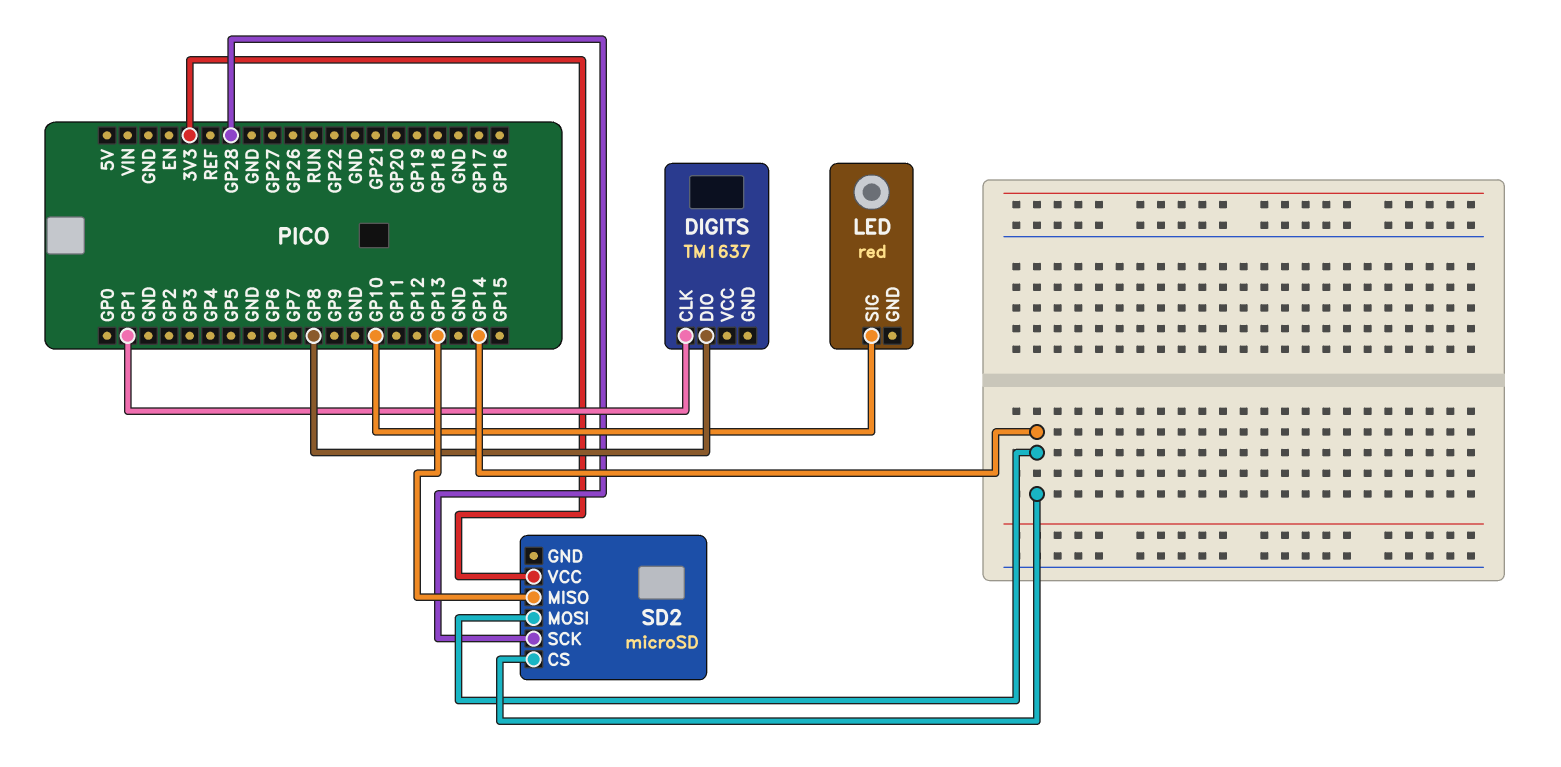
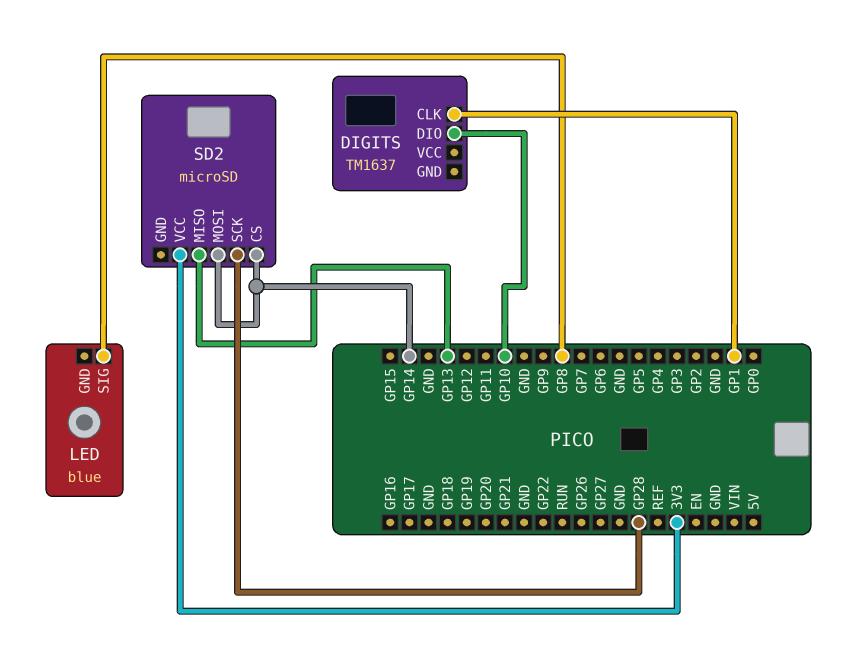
DIGITS pin DIO: GP8 -> GP10
LED: red -> blue
LED pin SIG: GP10 -> GP8

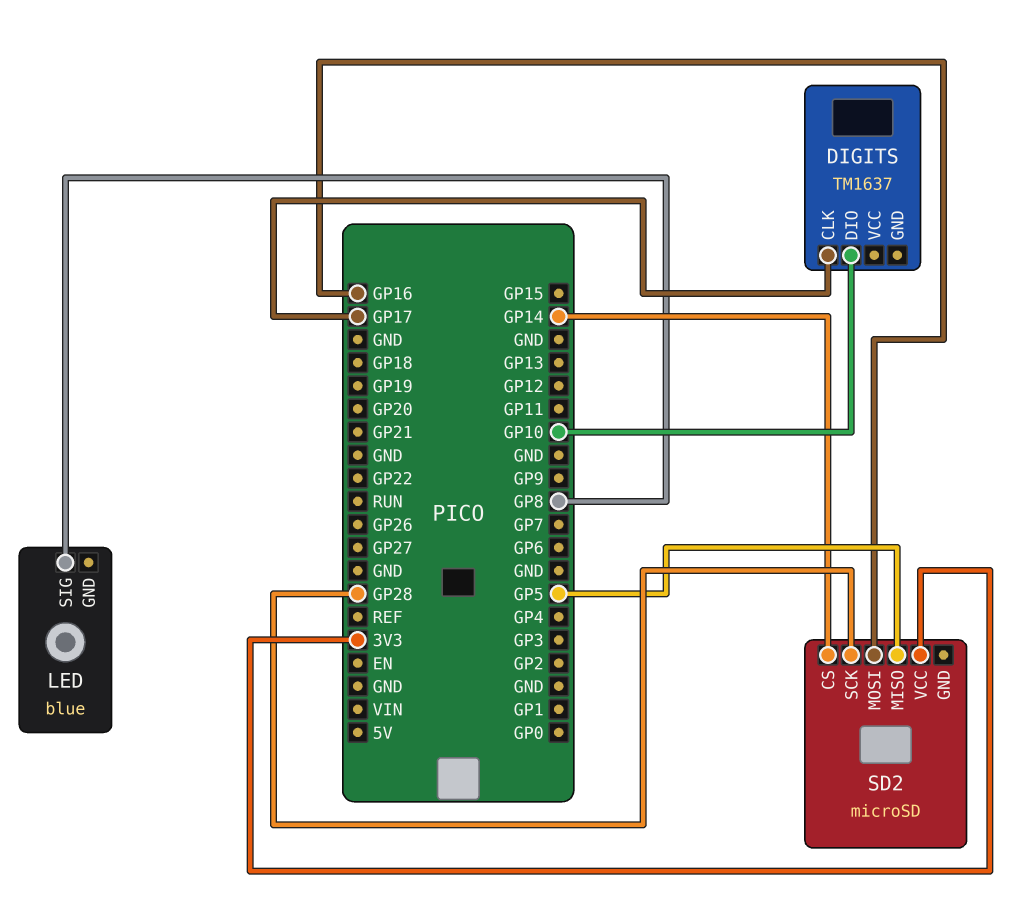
DIGITS pin CLK: GP1 -> GP17
SD2 pin MISO: GP13 -> GP5
SD2 pin MOSI: GP14 -> GP16

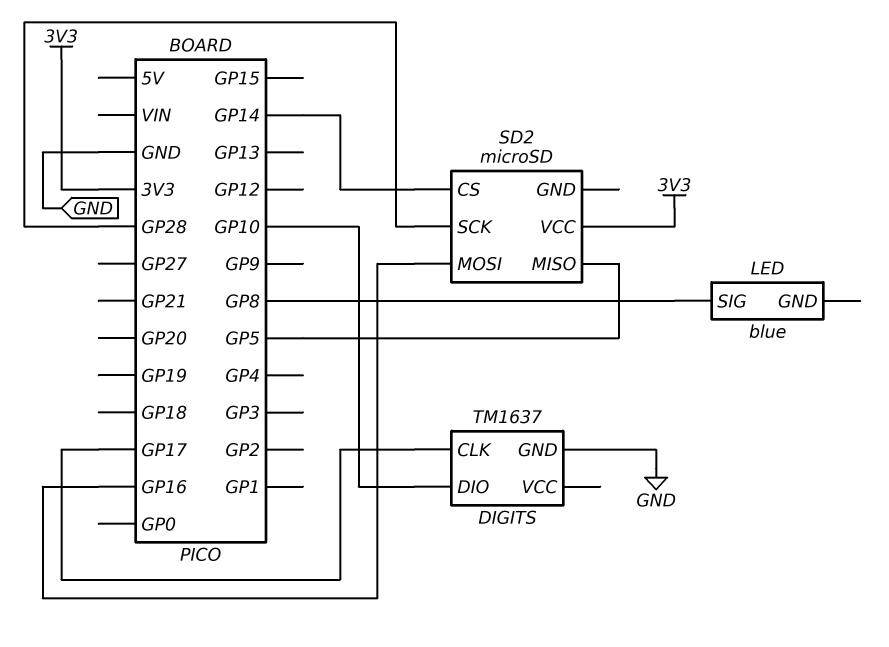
DIGITS pin GND: none -> GND

